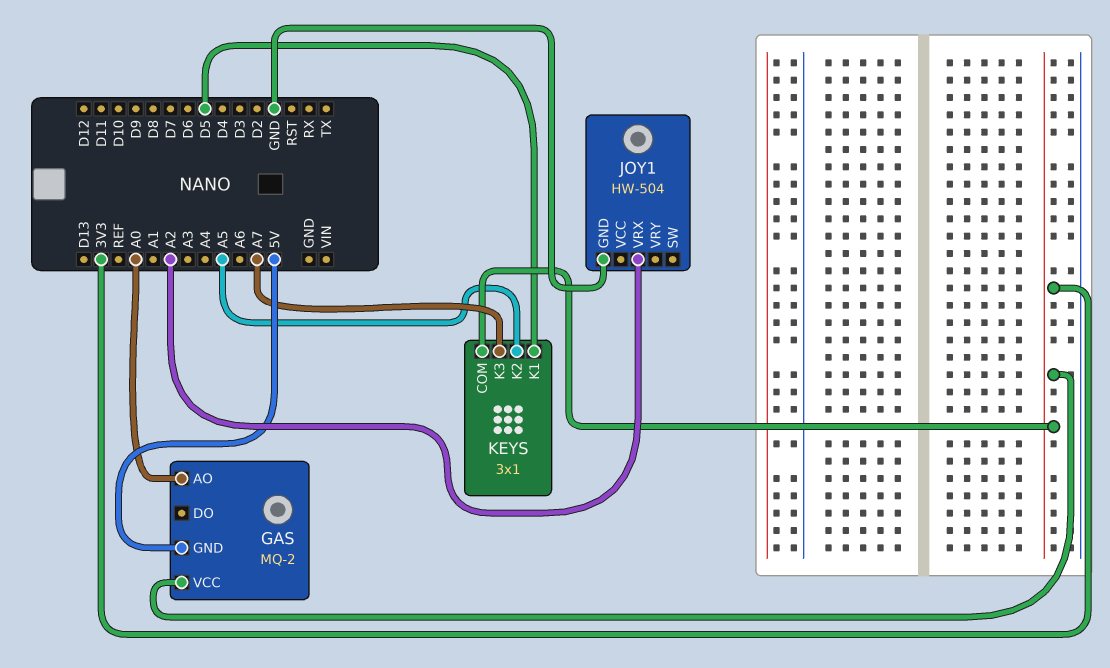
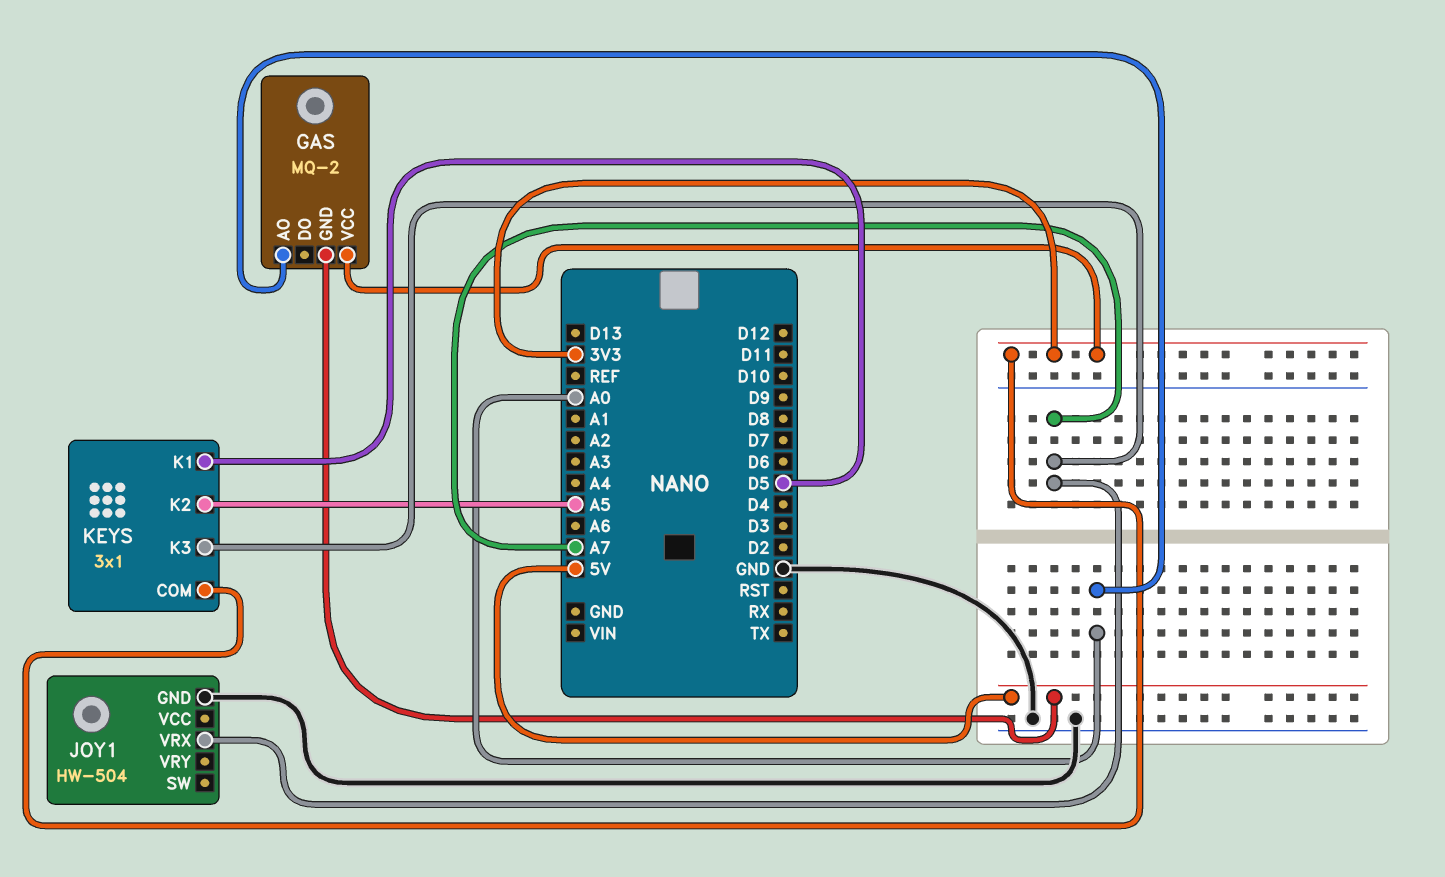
JOY1 pin VRX: A2 -> A7

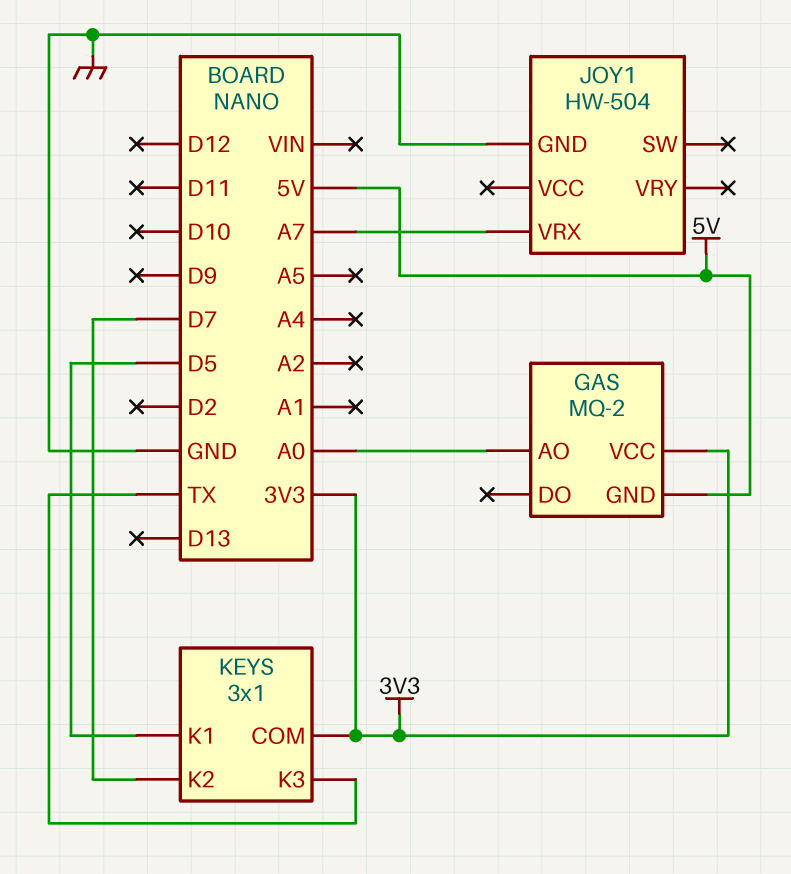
KEYS pin K2: A5 -> D7
KEYS pin K3: A7 -> TX

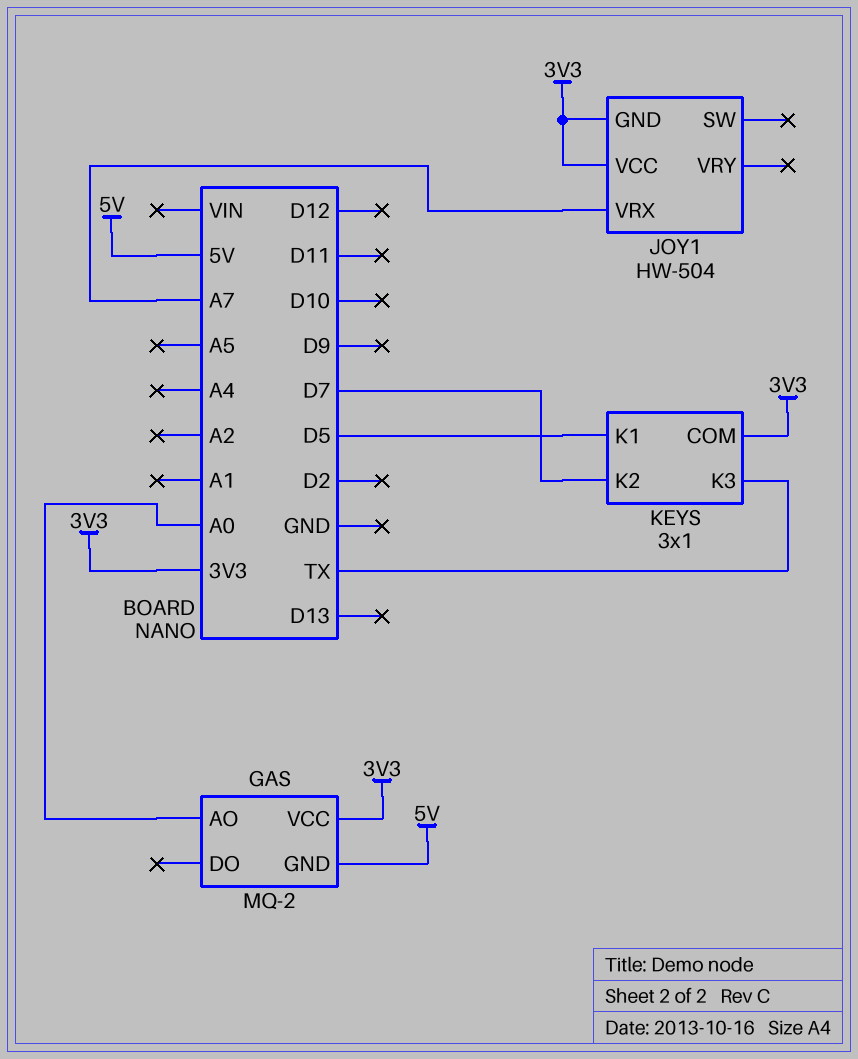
JOY1 pin GND: GND -> 3V3
JOY1 pin VCC: none -> 3V3

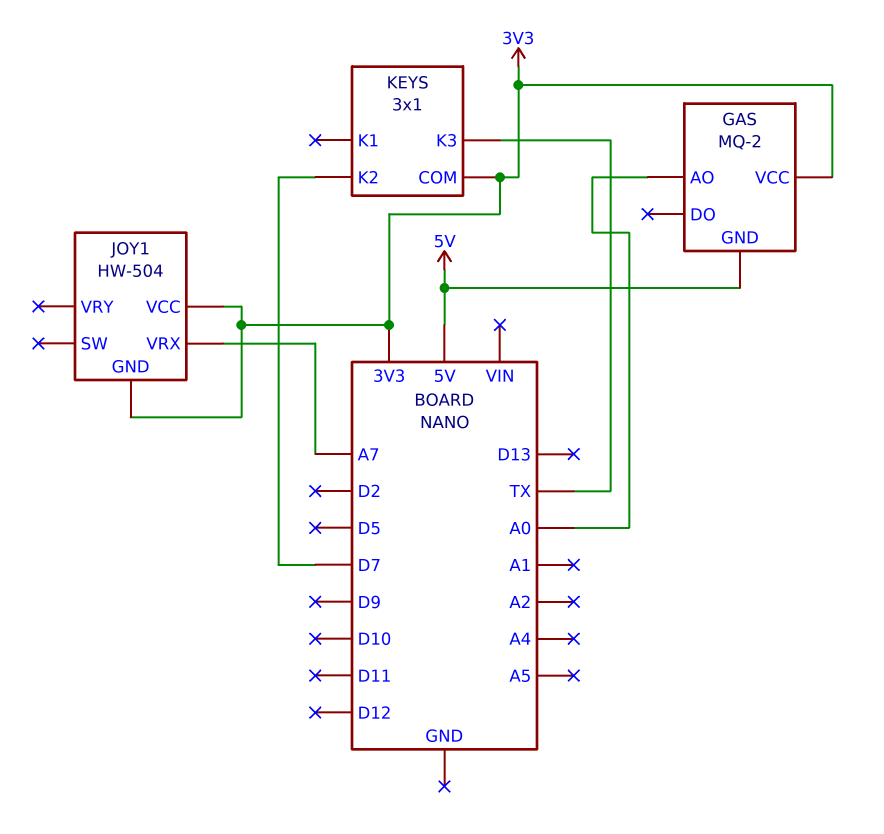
KEYS pin K1: D5 -> none

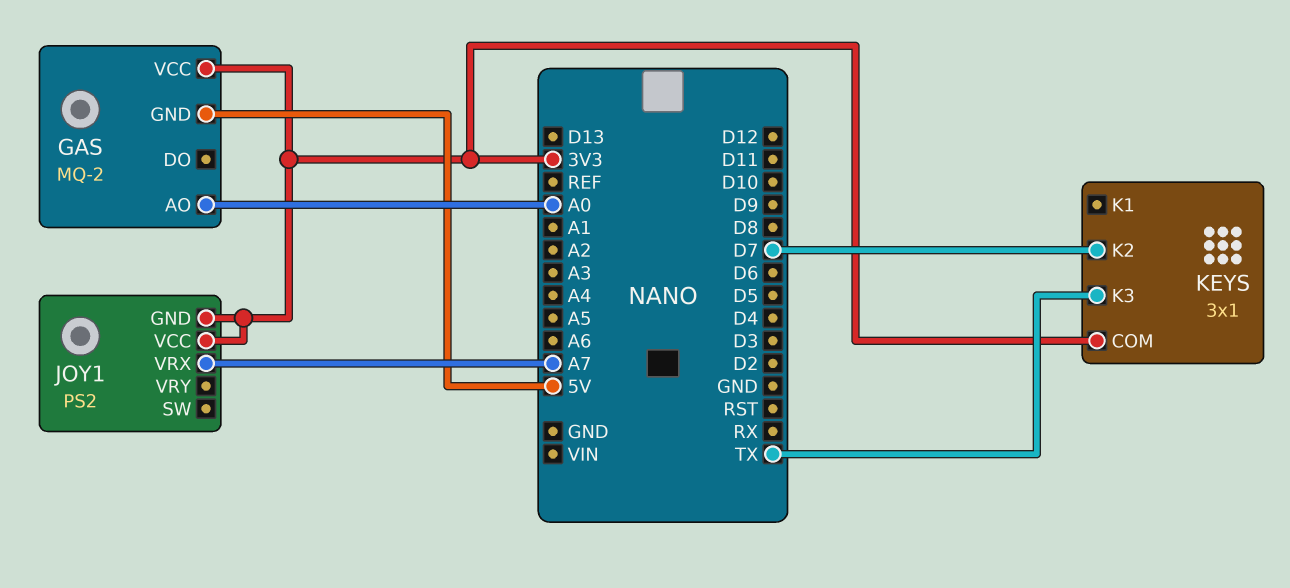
JOY1: HW-504 -> PS2

